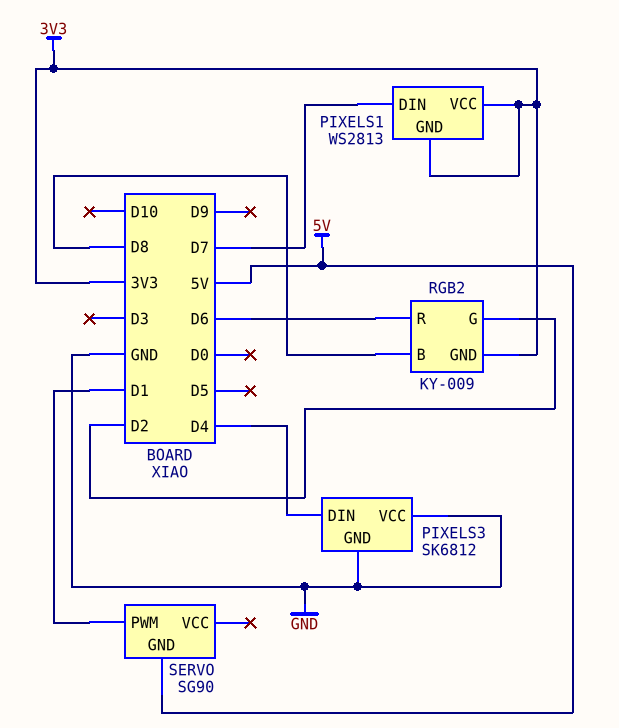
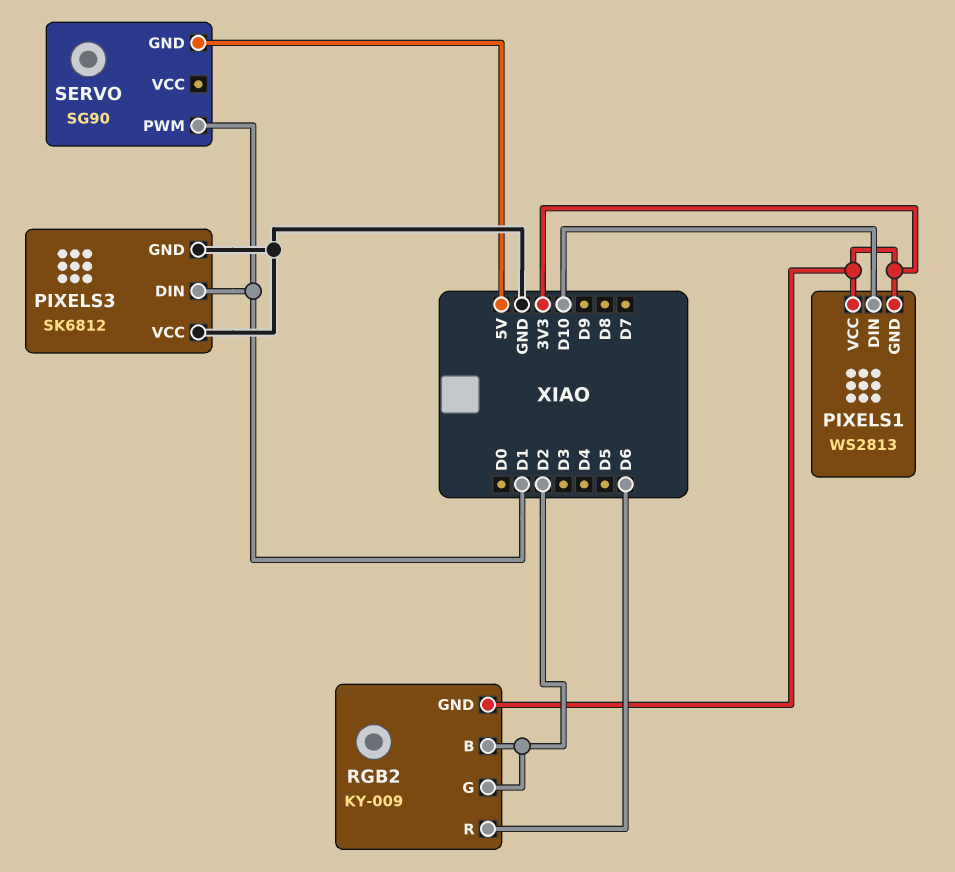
PIXELS1 pin DIN: D7 -> D10
PIXELS3 pin DIN: D4 -> D1
RGB2 pin B: D8 -> D2

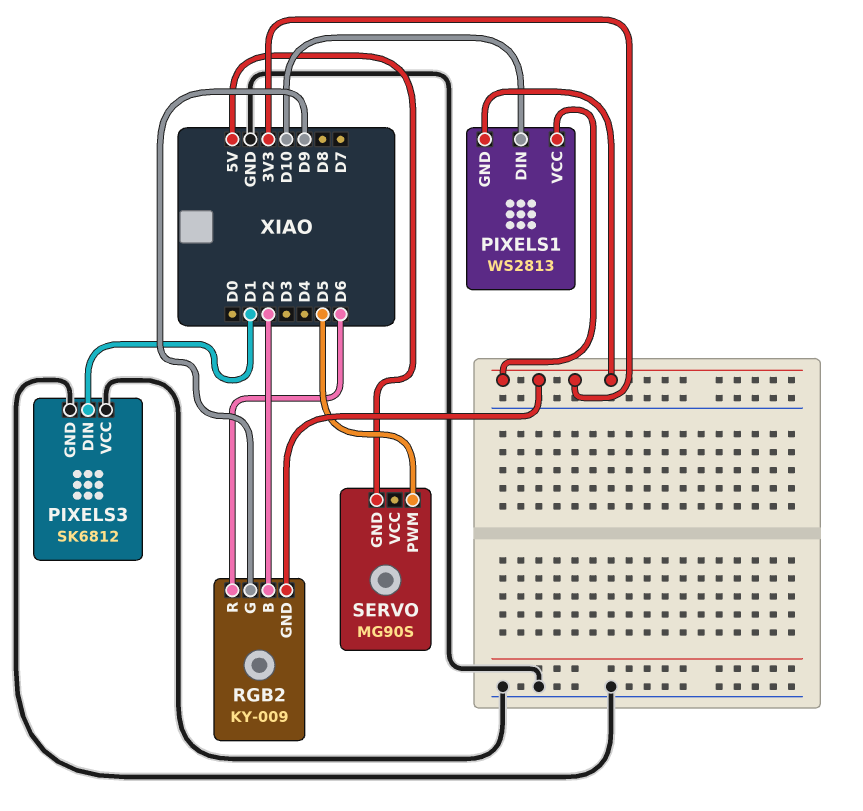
RGB2 pin G: D2 -> D9
SERVO: SG90 -> MG90S
SERVO pin PWM: D1 -> D5

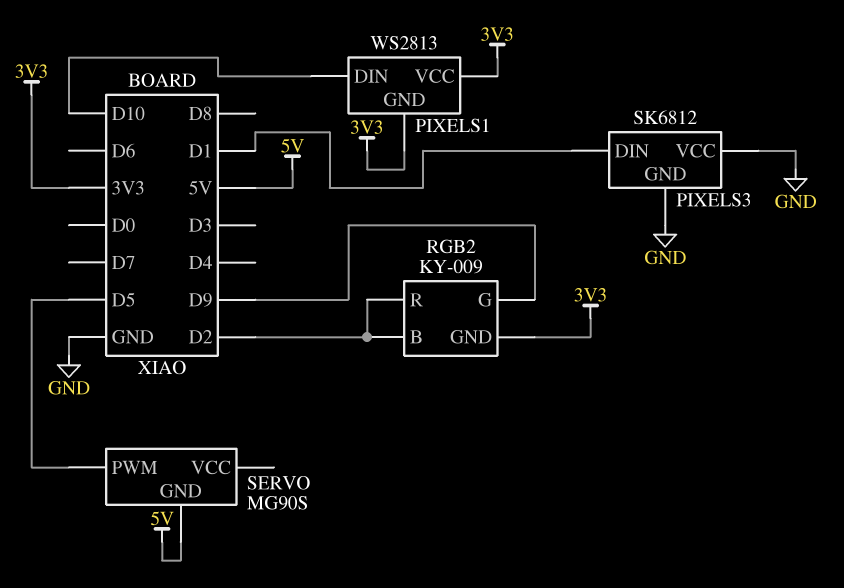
RGB2 pin R: D6 -> D2

